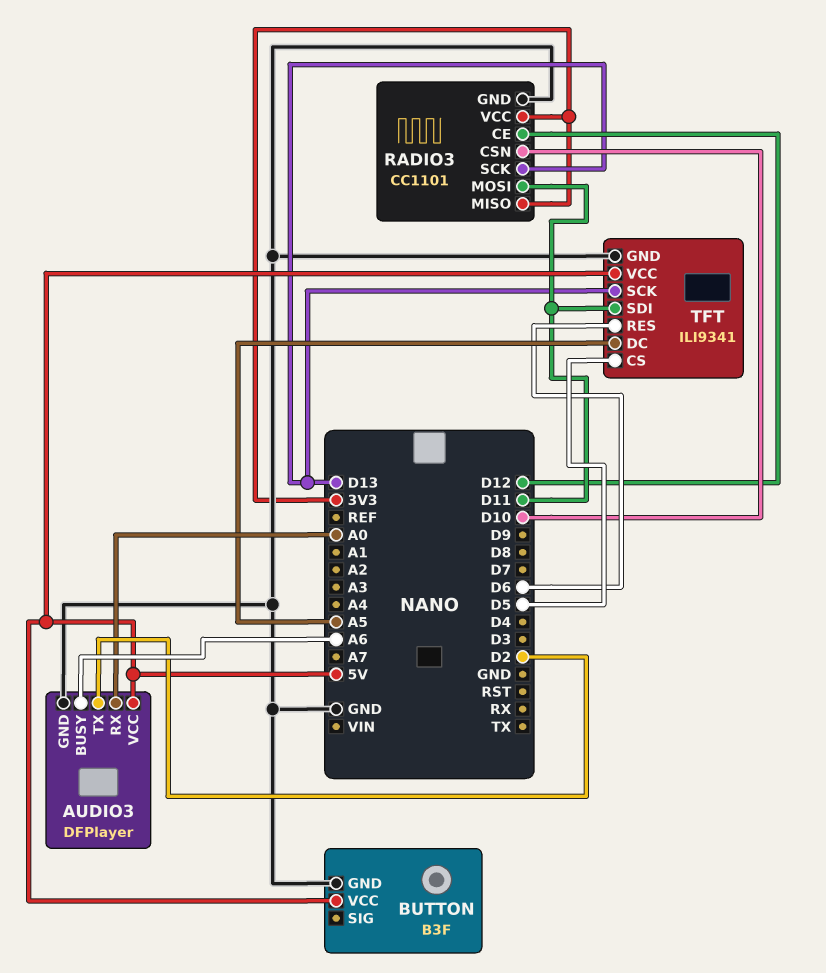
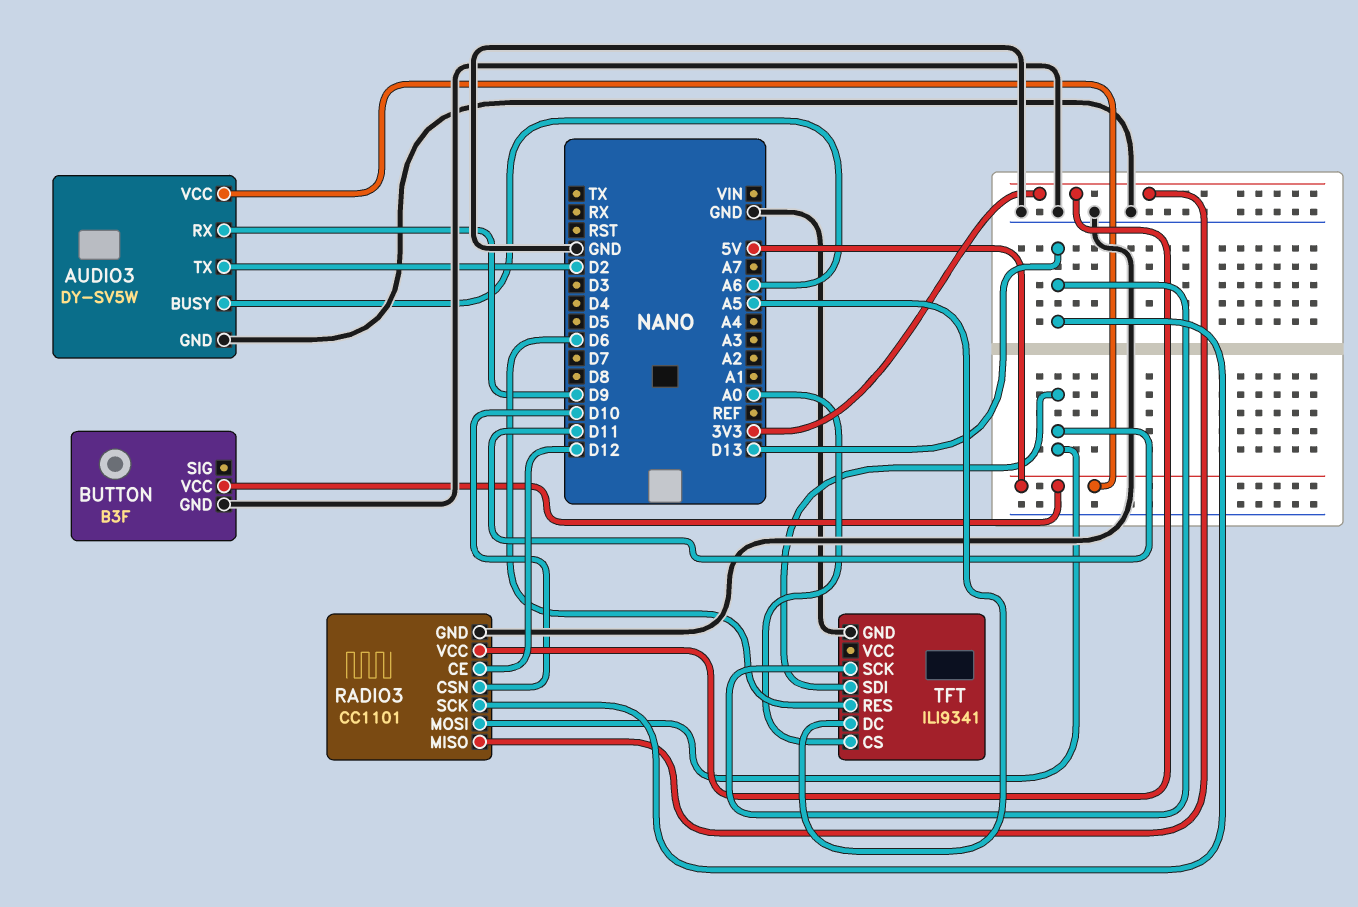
AUDIO3: DFPlayer -> DY-SV5W
AUDIO3 pin RX: A0 -> D9
TFT pin CS: D5 -> A0
TFT pin VCC: 5V -> none

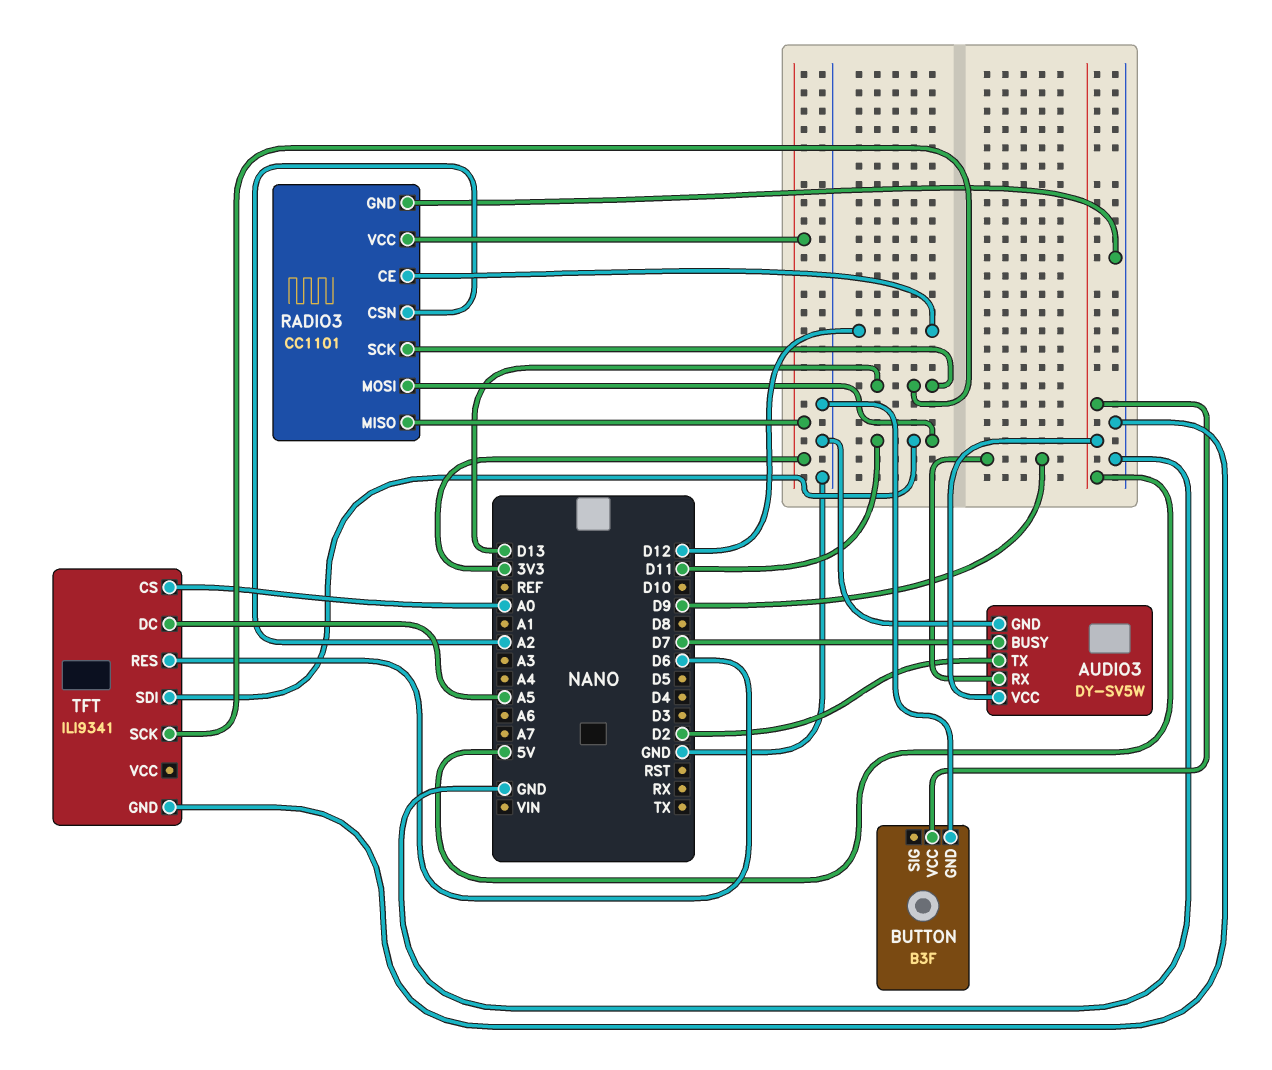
AUDIO3 pin BUSY: A6 -> D7
RADIO3 pin CSN: D10 -> A2

